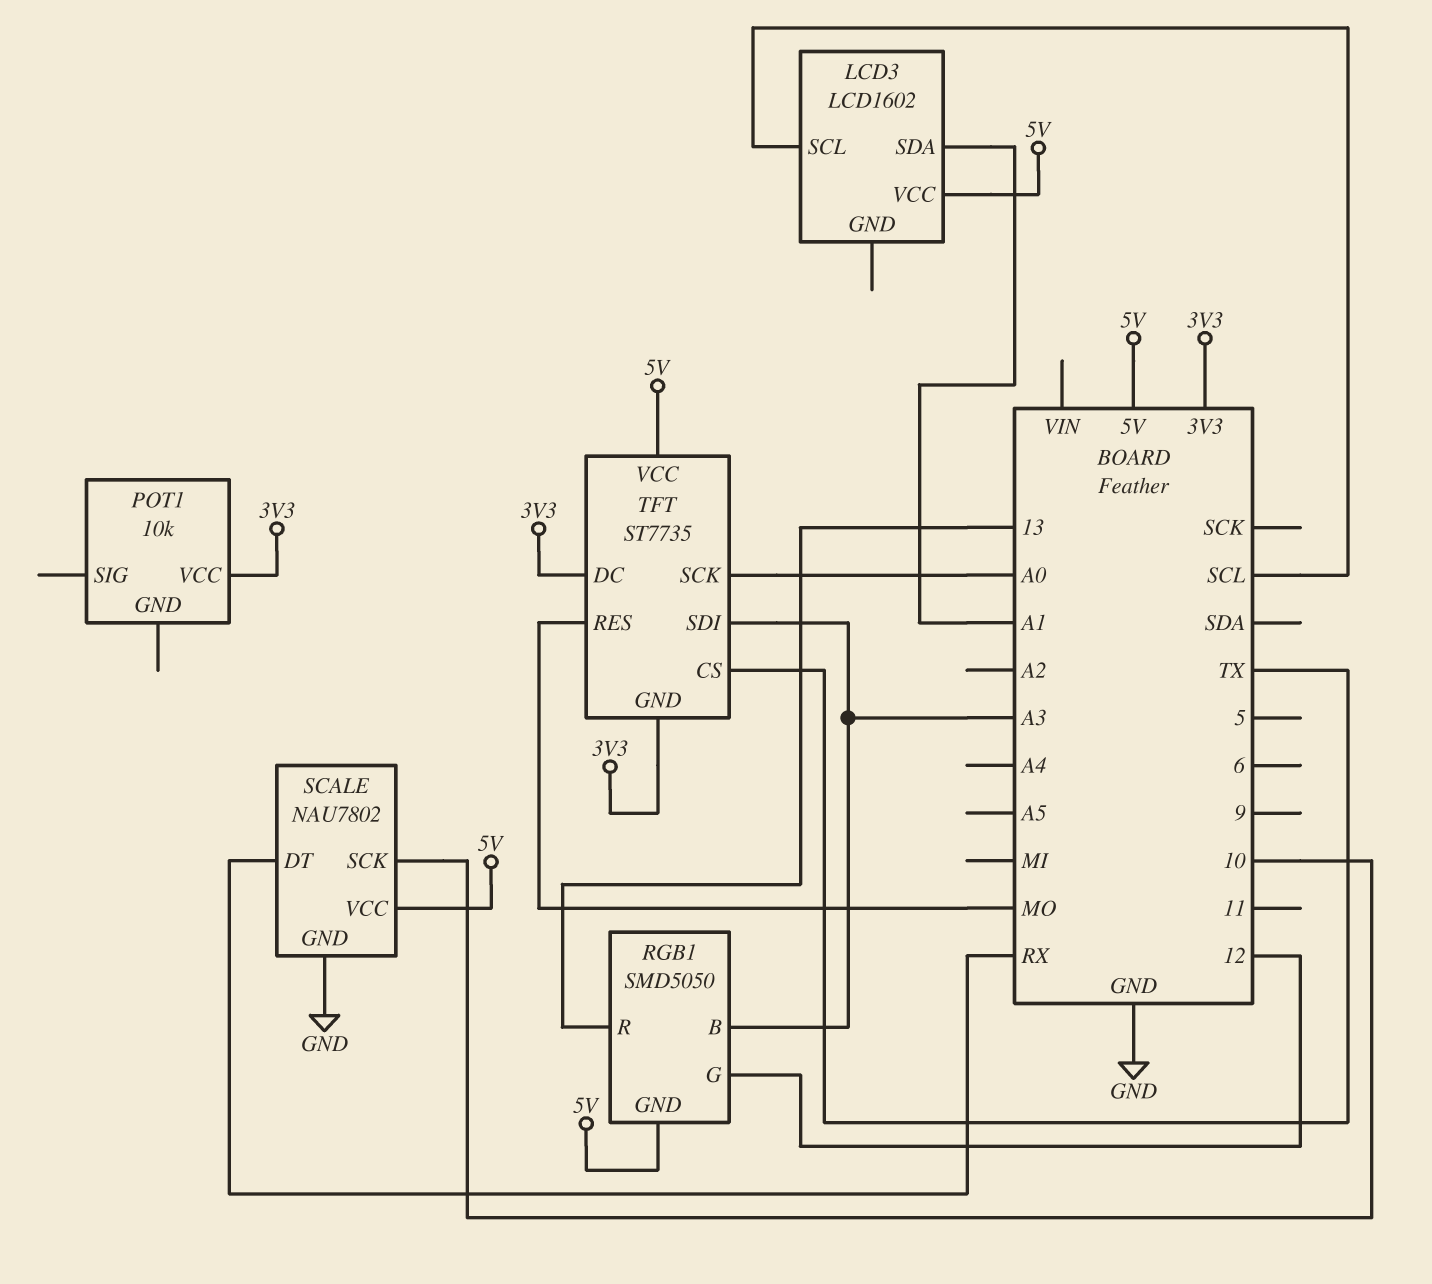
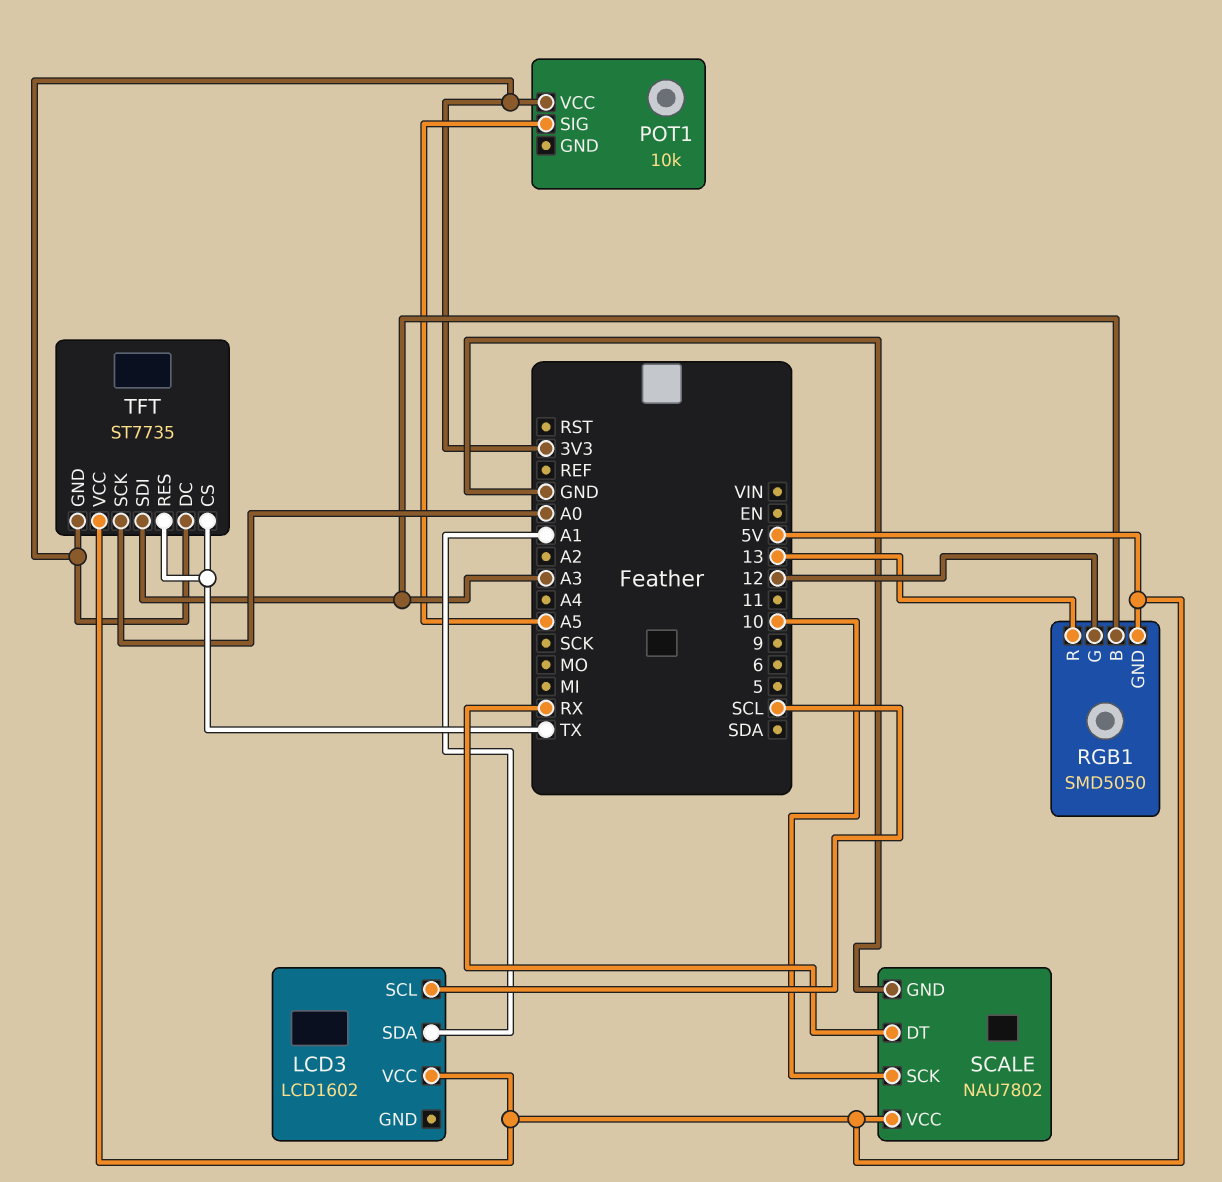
POT1 pin SIG: none -> A5
TFT pin RES: MO -> TX

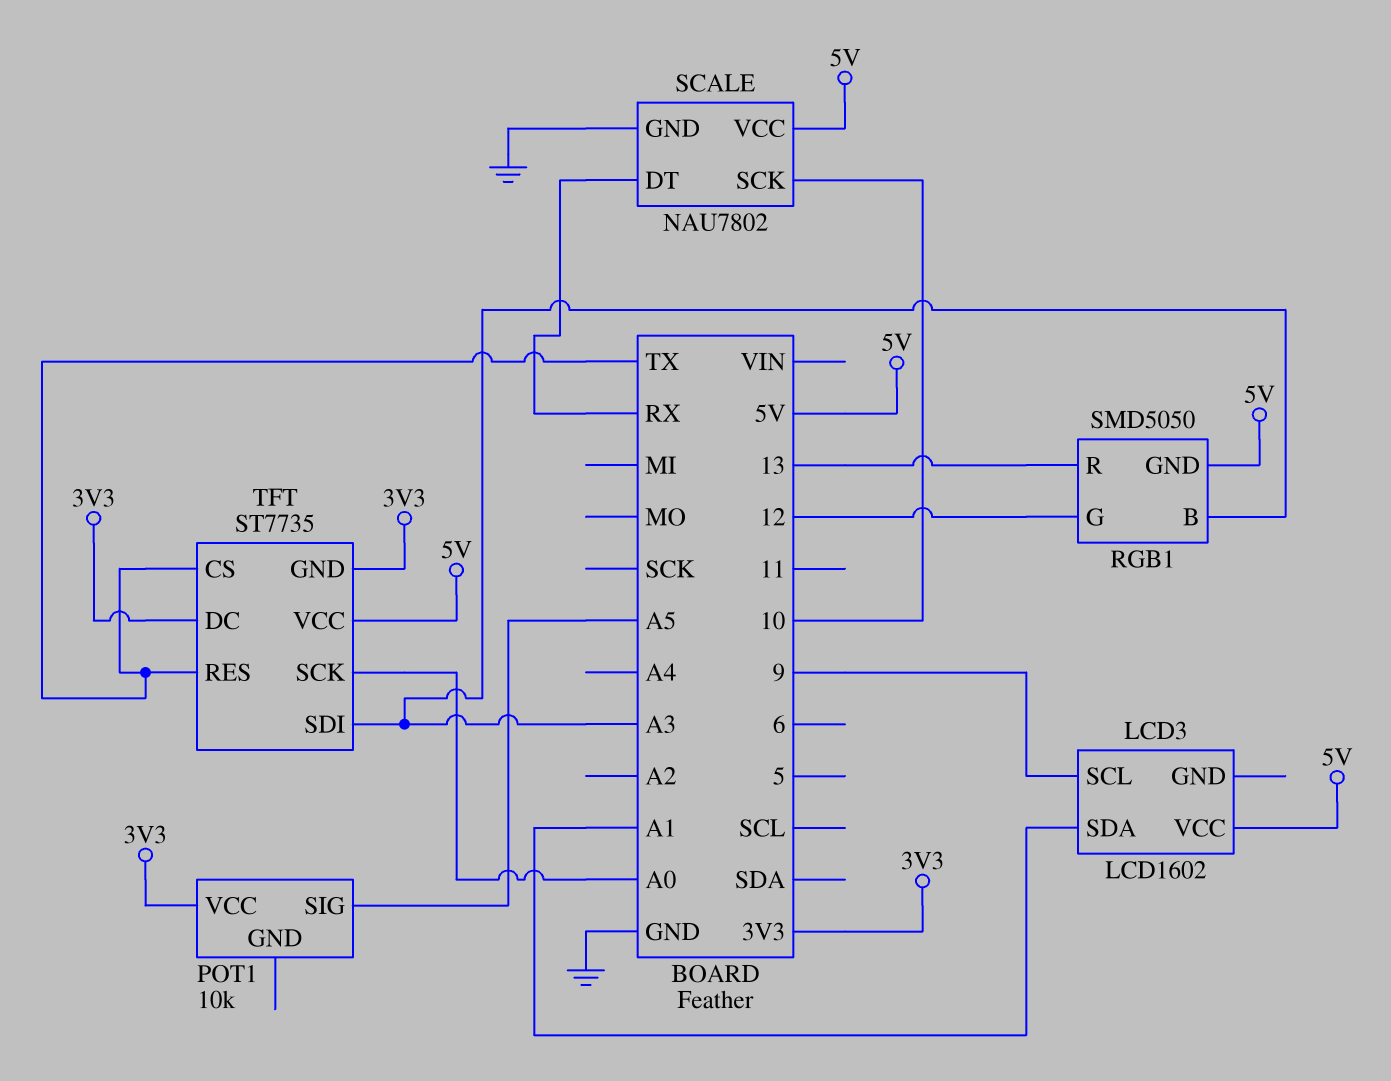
LCD3 pin SCL: SCL -> 9

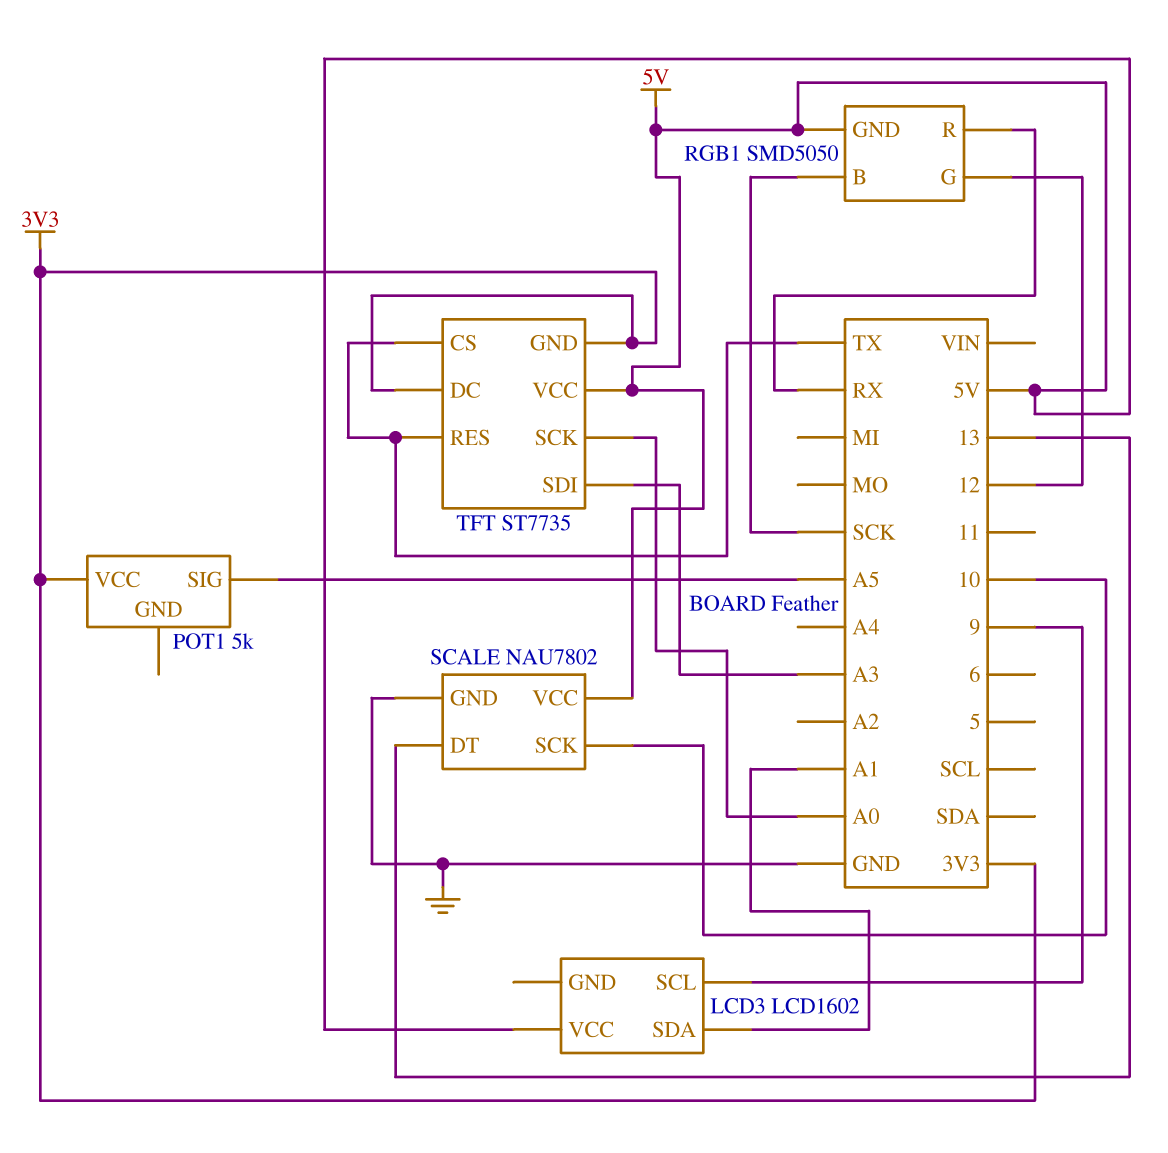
POT1: 10k -> 5k
RGB1 pin B: A3 -> SCK
RGB1 pin R: 13 -> RX
SCALE pin DT: RX -> 13

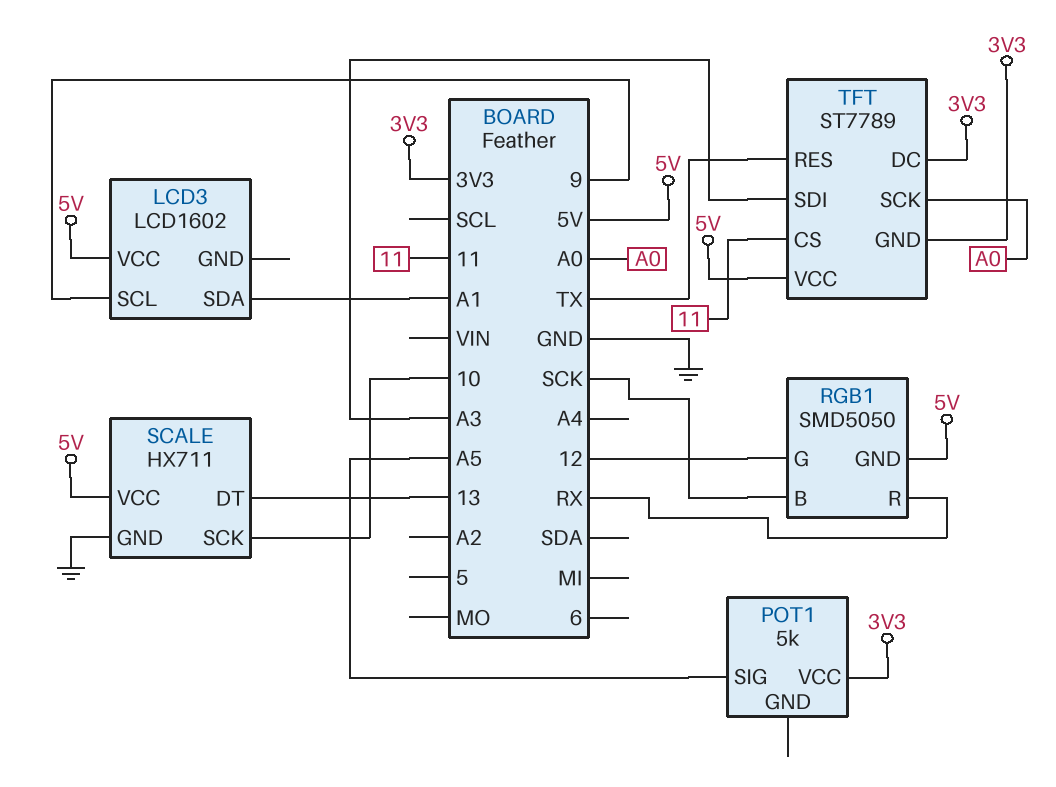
SCALE: NAU7802 -> HX711
TFT: ST7735 -> ST7789
TFT pin CS: TX -> 11

